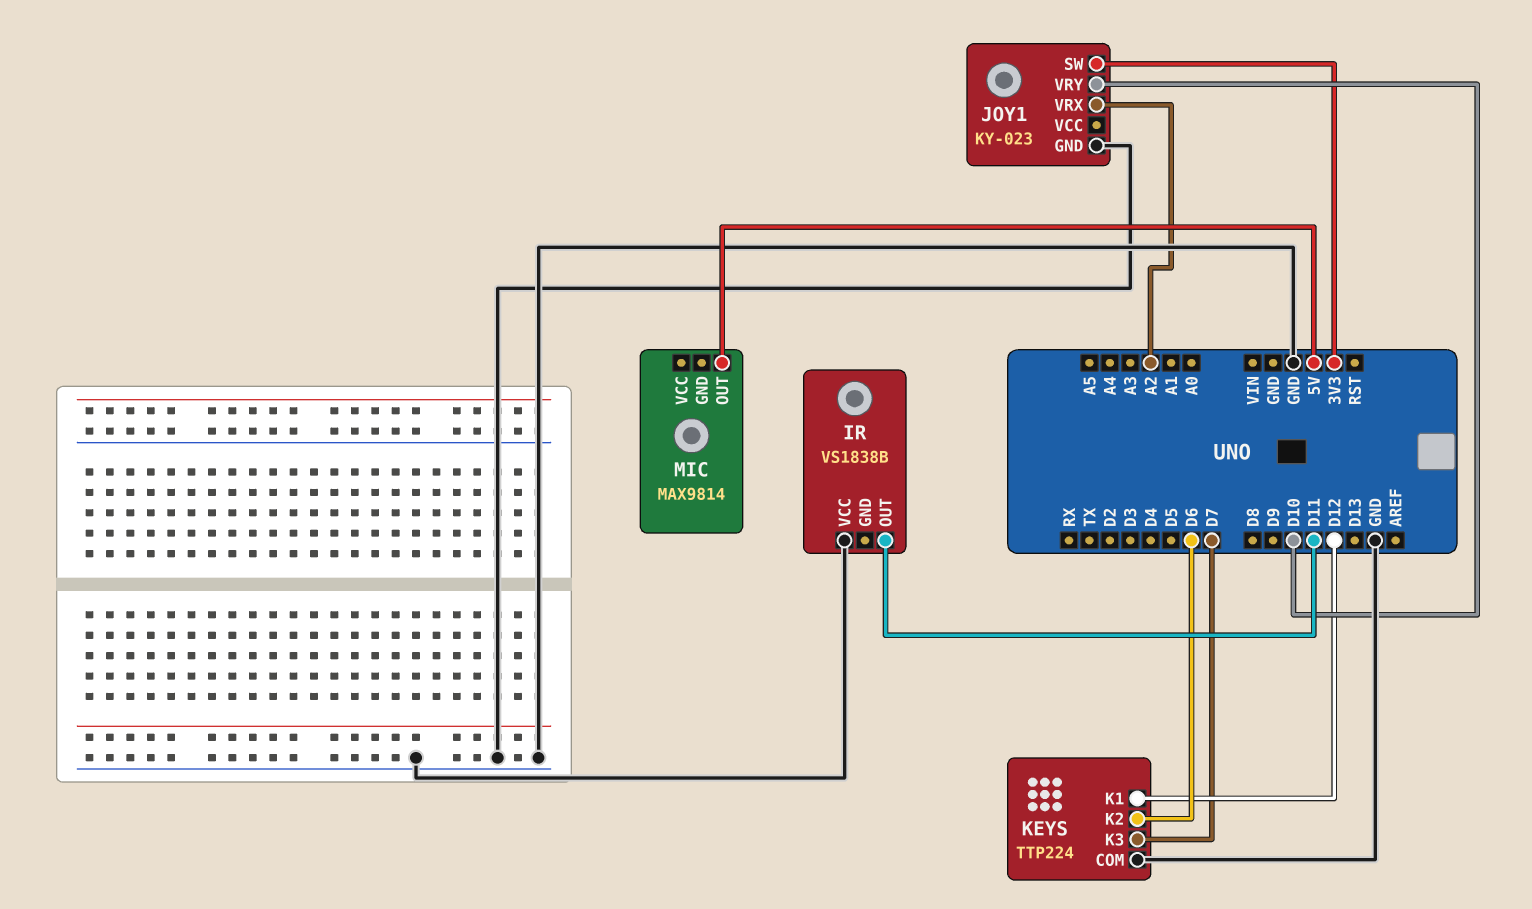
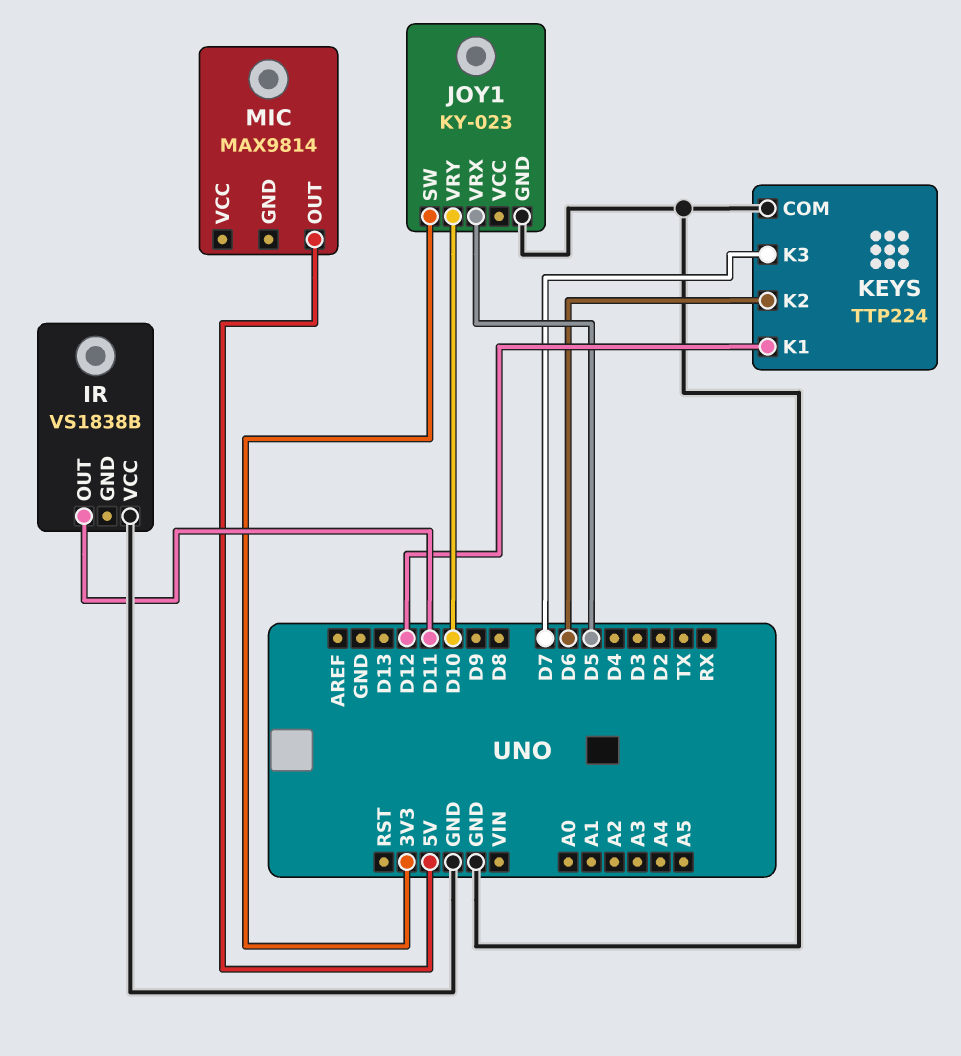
JOY1 pin VRX: A2 -> D5

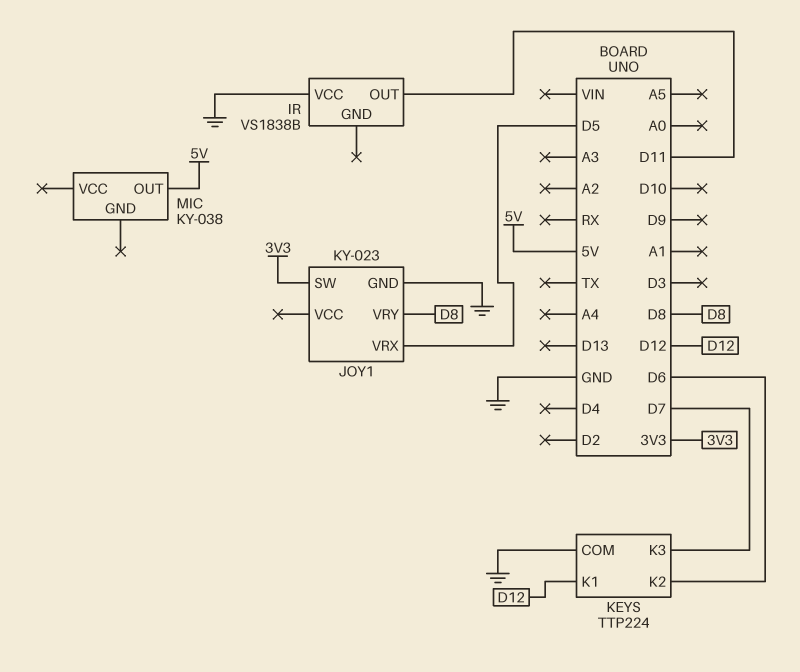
JOY1 pin VRY: D10 -> D8
MIC: MAX9814 -> KY-038

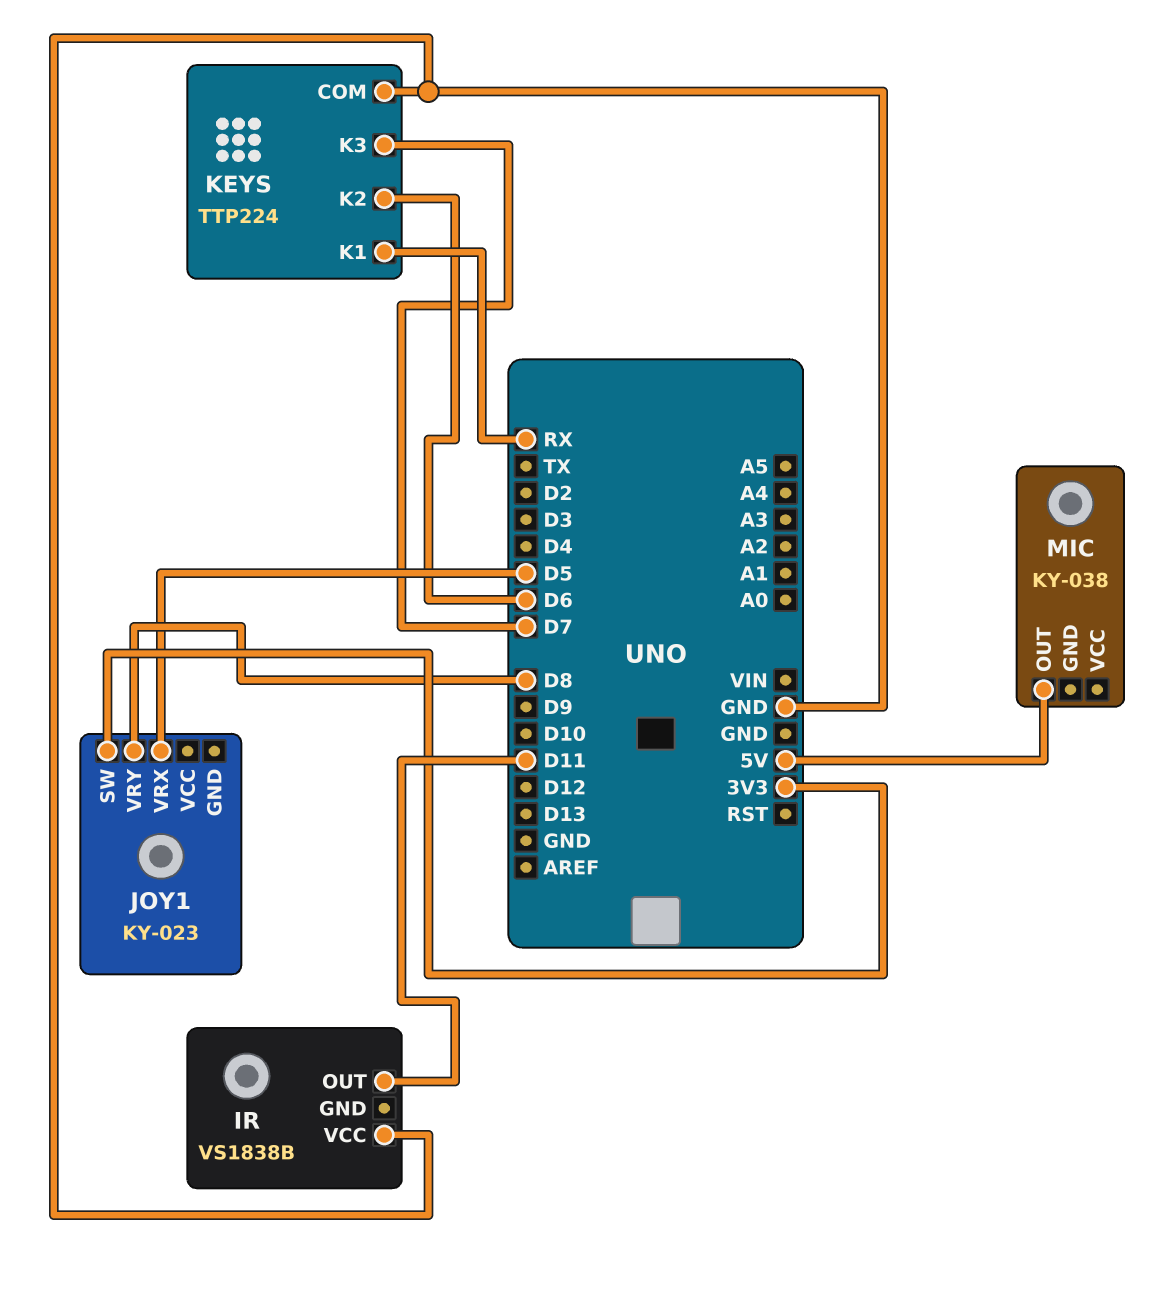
JOY1 pin GND: GND -> none
KEYS pin K1: D12 -> RX

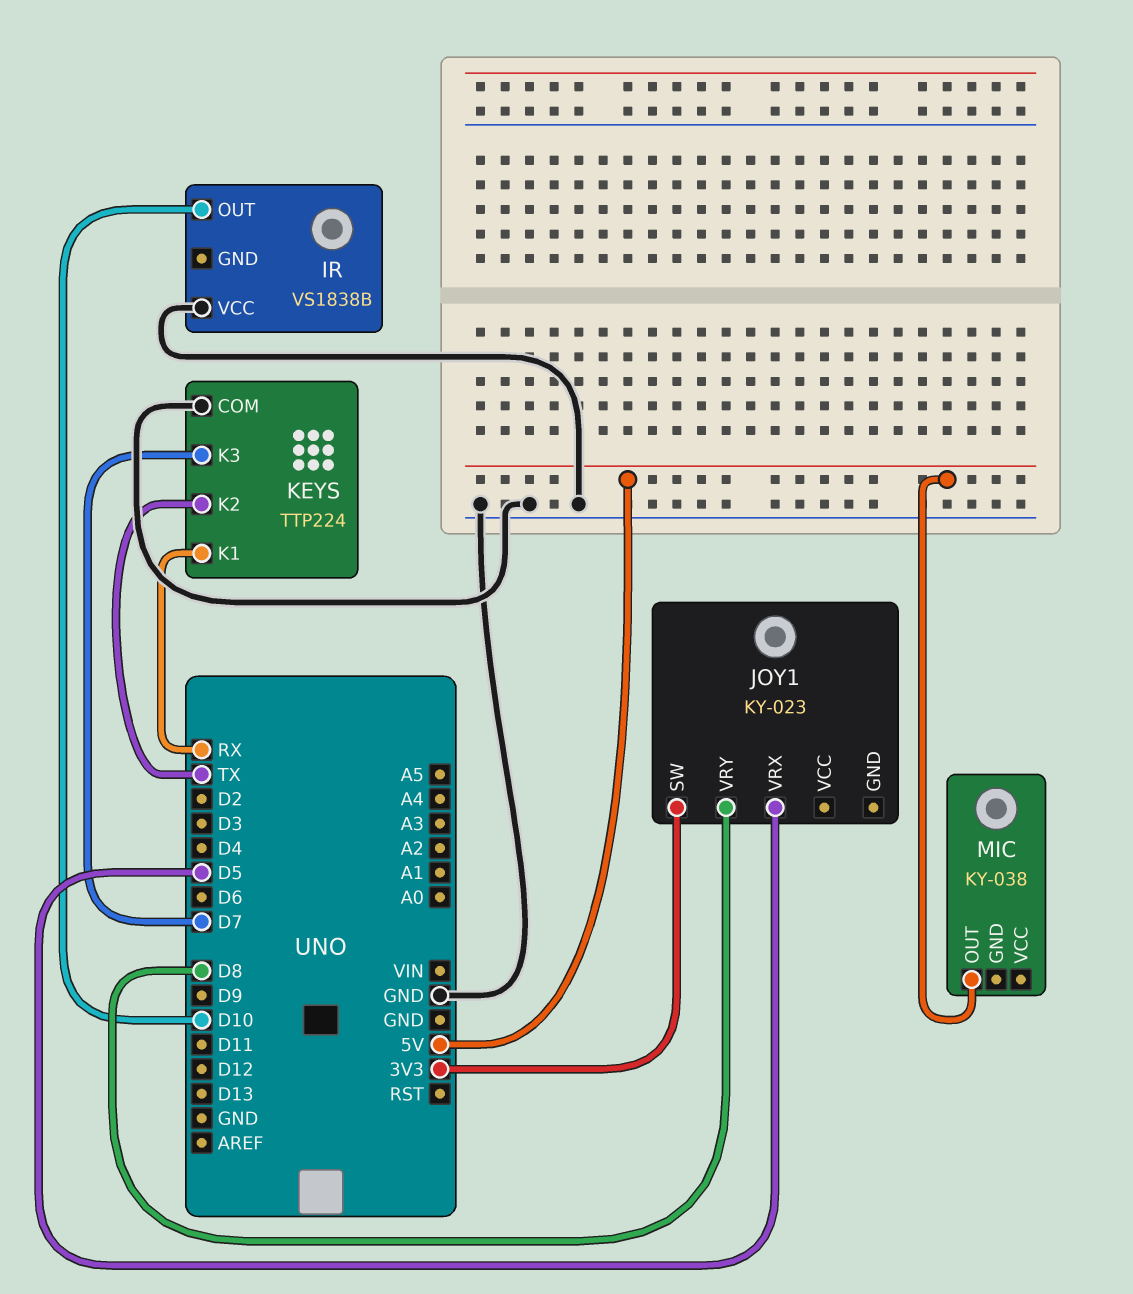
IR pin OUT: D11 -> D10
KEYS pin K2: D6 -> TX

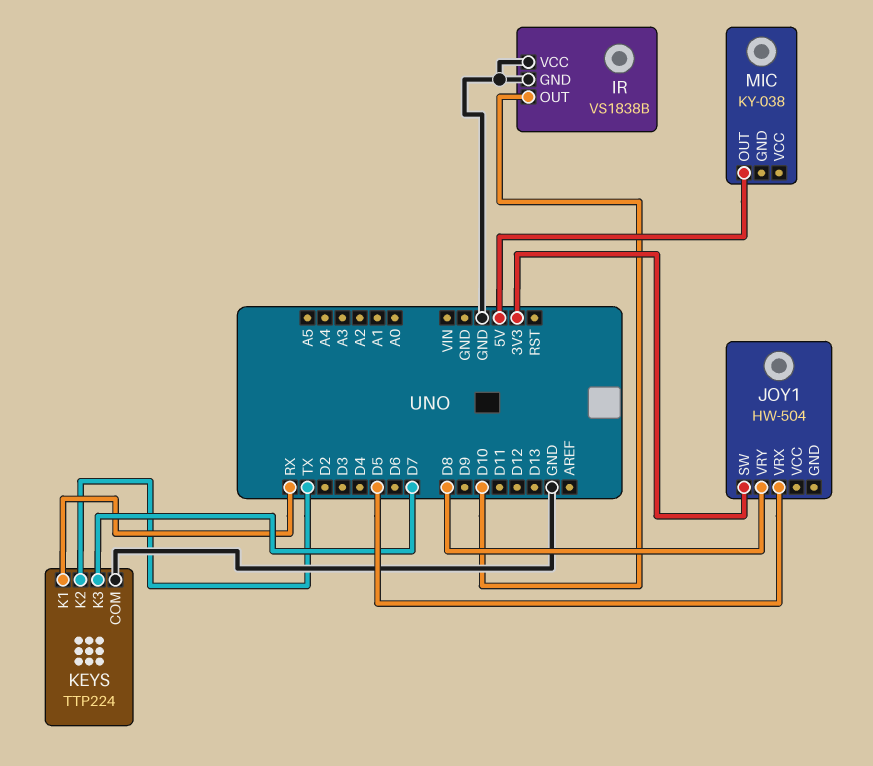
IR pin GND: none -> GND
JOY1: KY-023 -> HW-504

